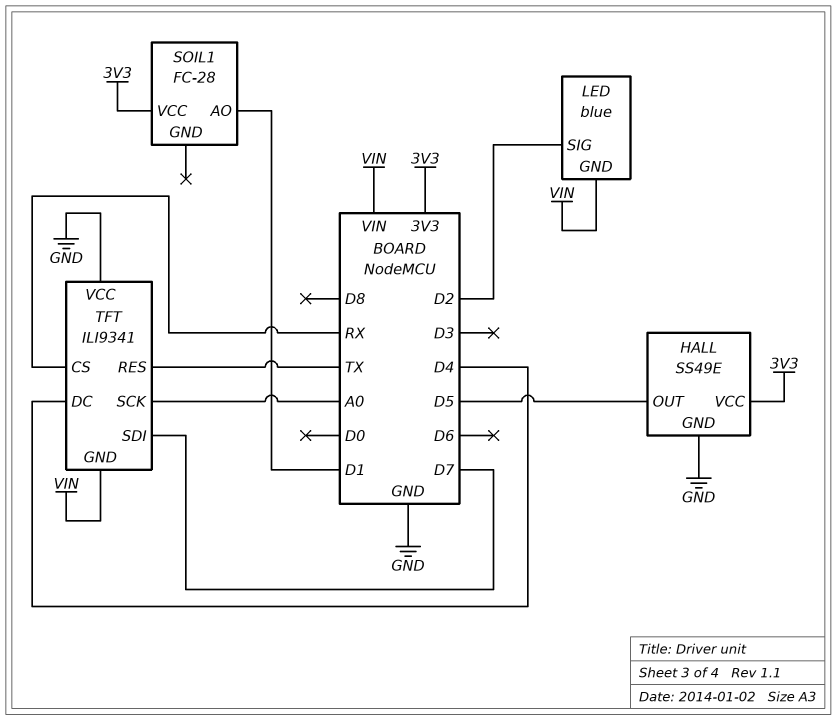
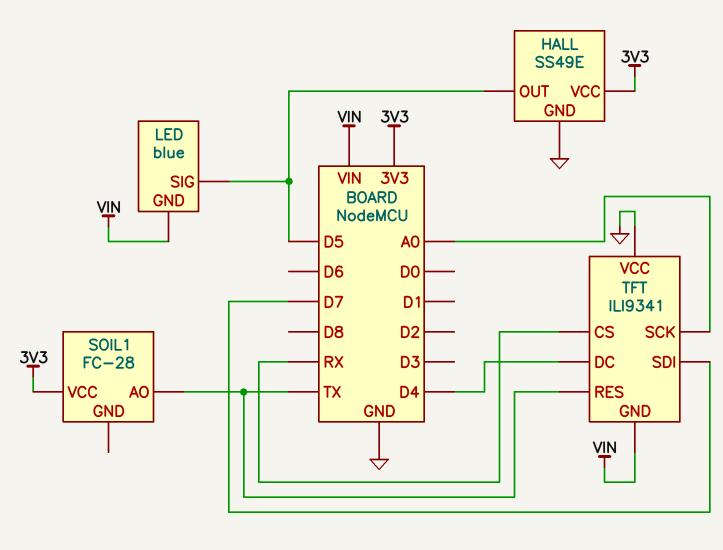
LED pin SIG: D2 -> D5
SOIL1 pin AO: D1 -> TX

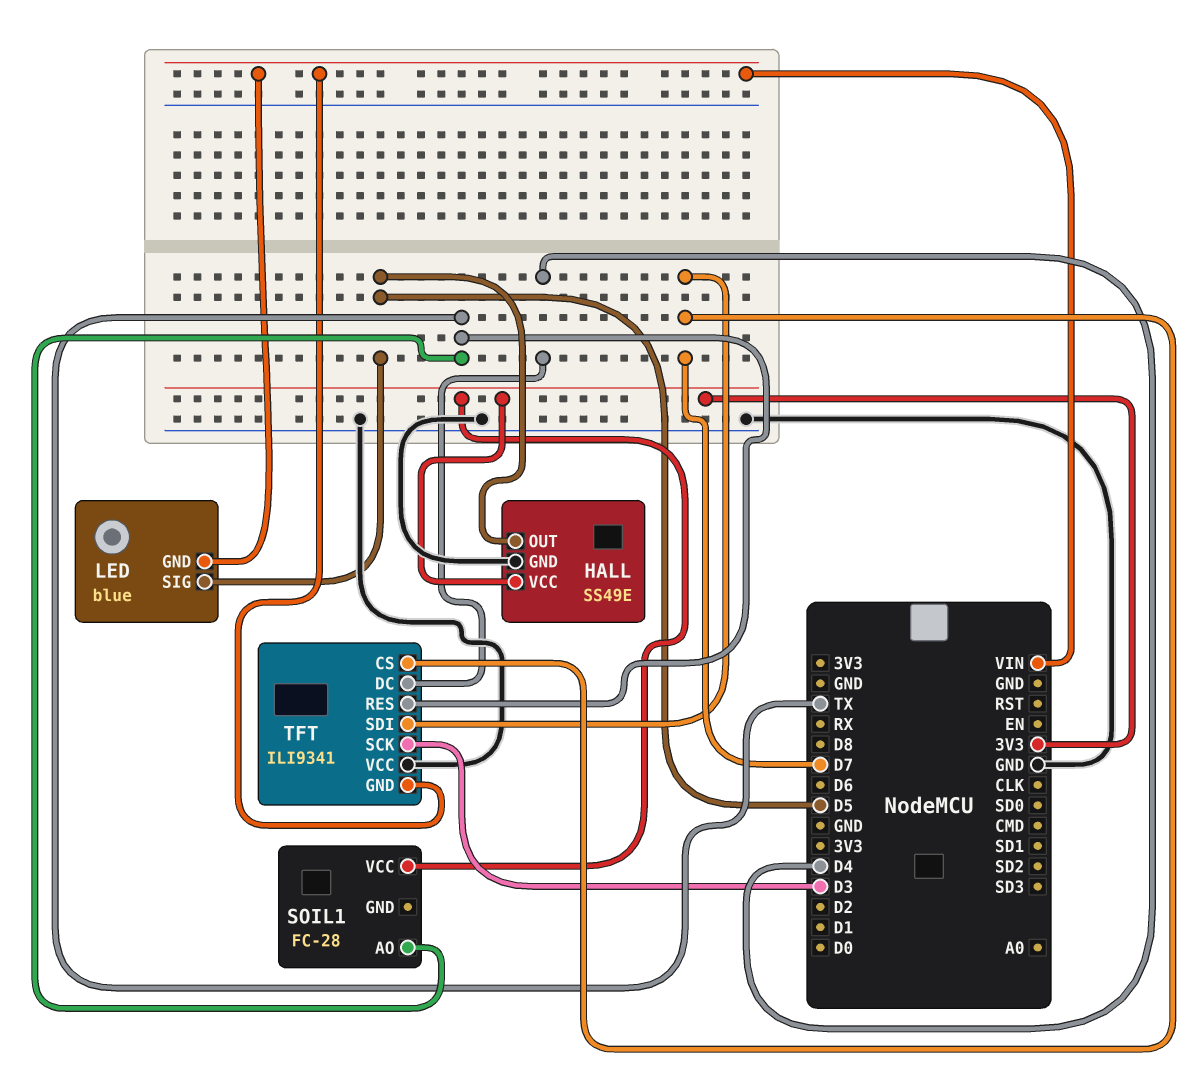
TFT pin CS: RX -> D7
TFT pin SCK: A0 -> D3

